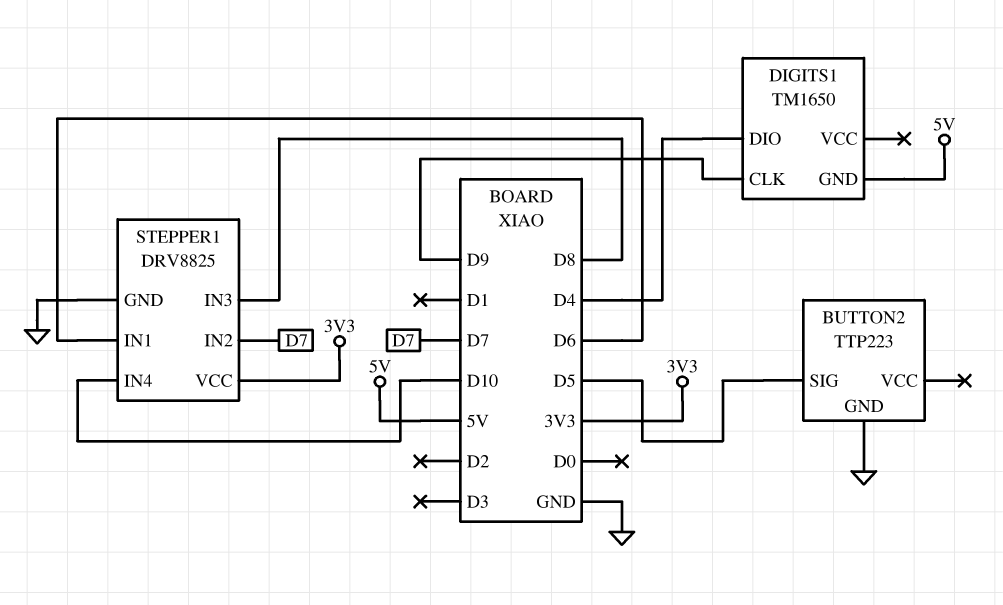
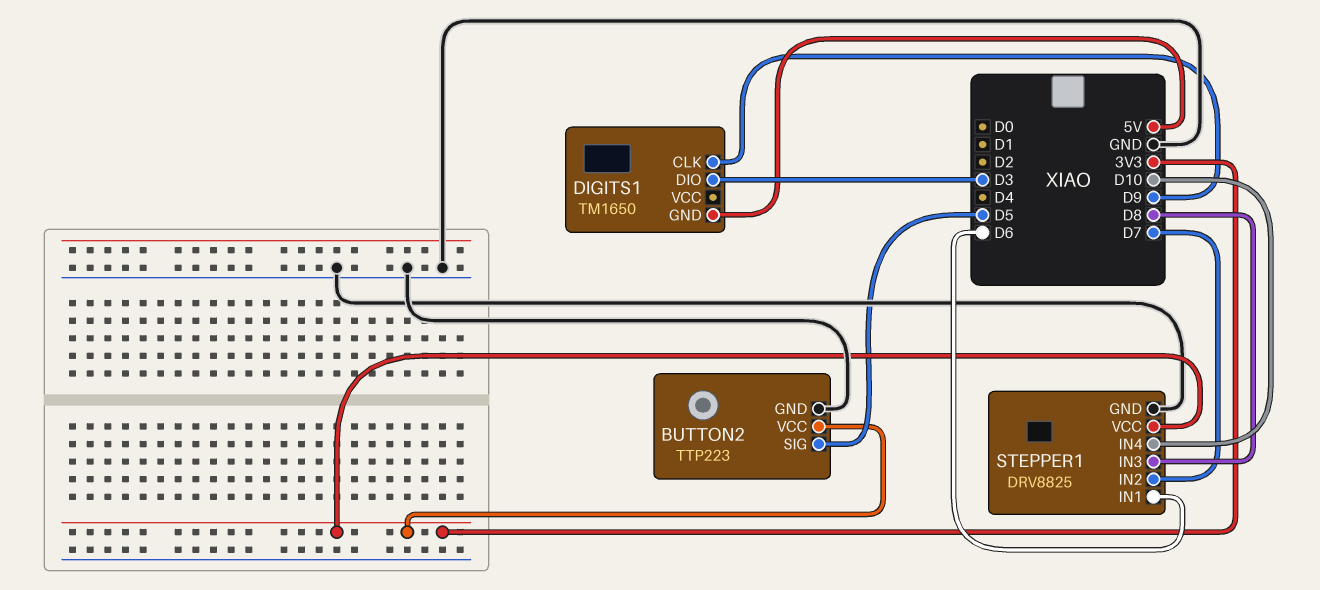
BUTTON2 pin VCC: none -> 3V3
DIGITS1 pin DIO: D4 -> D3

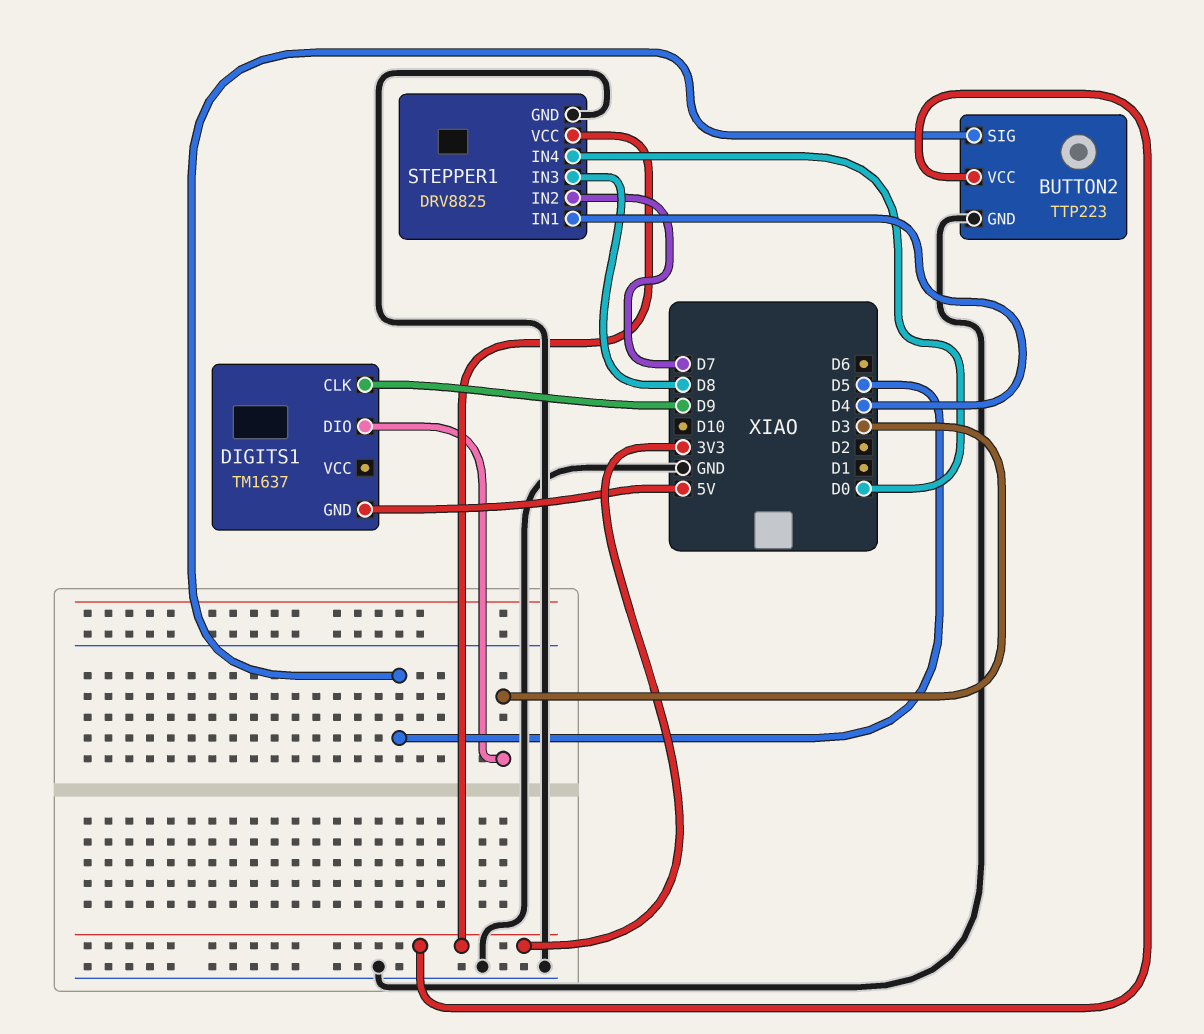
DIGITS1: TM1650 -> TM1637
STEPPER1 pin IN1: D6 -> D4
STEPPER1 pin IN4: D10 -> D0

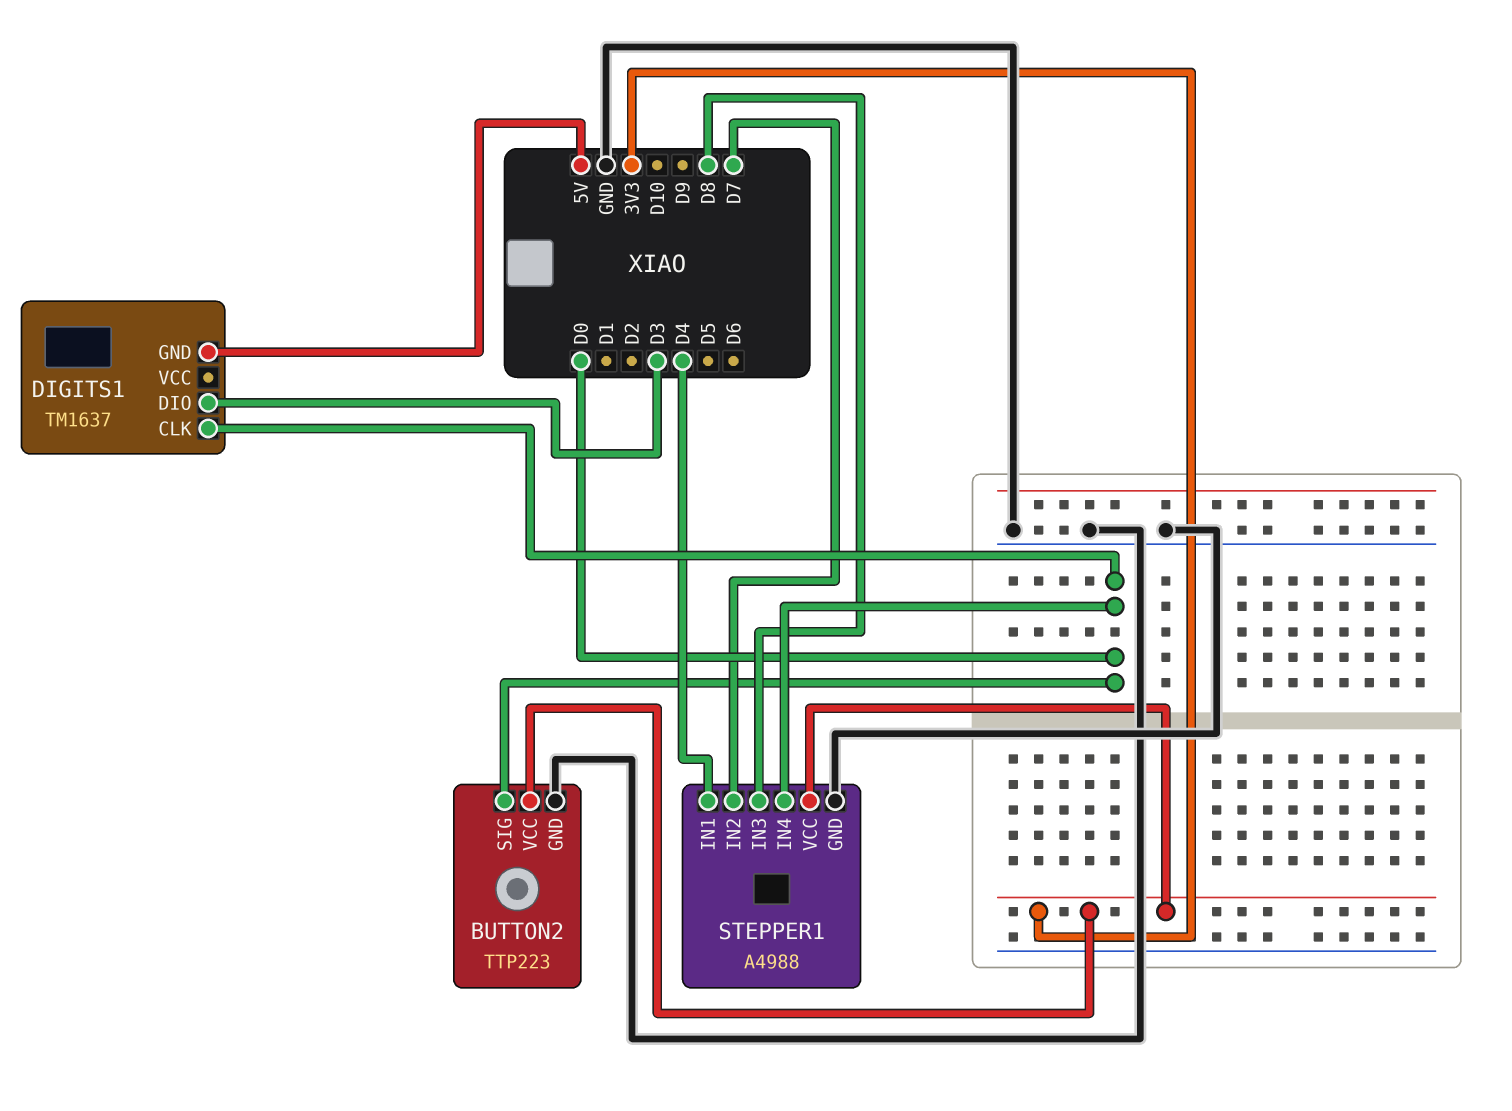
BUTTON2 pin SIG: D5 -> D0
DIGITS1 pin CLK: D9 -> D0
STEPPER1: DRV8825 -> A4988

